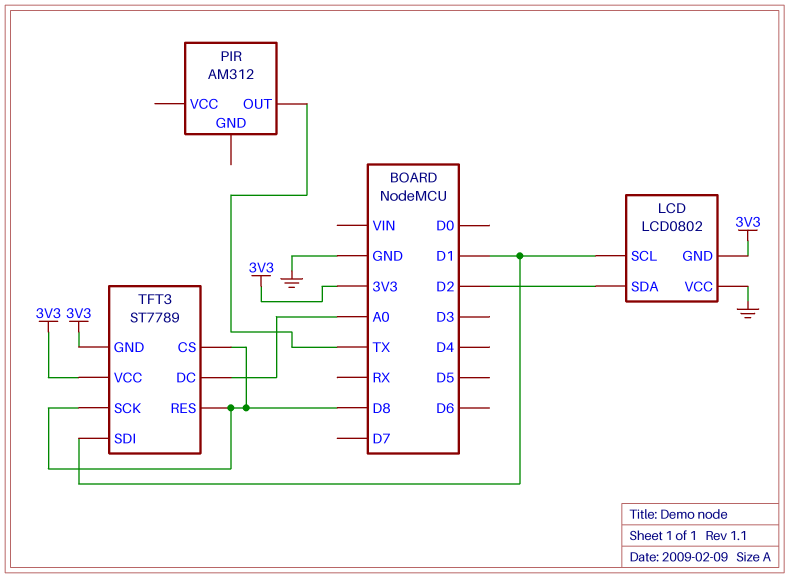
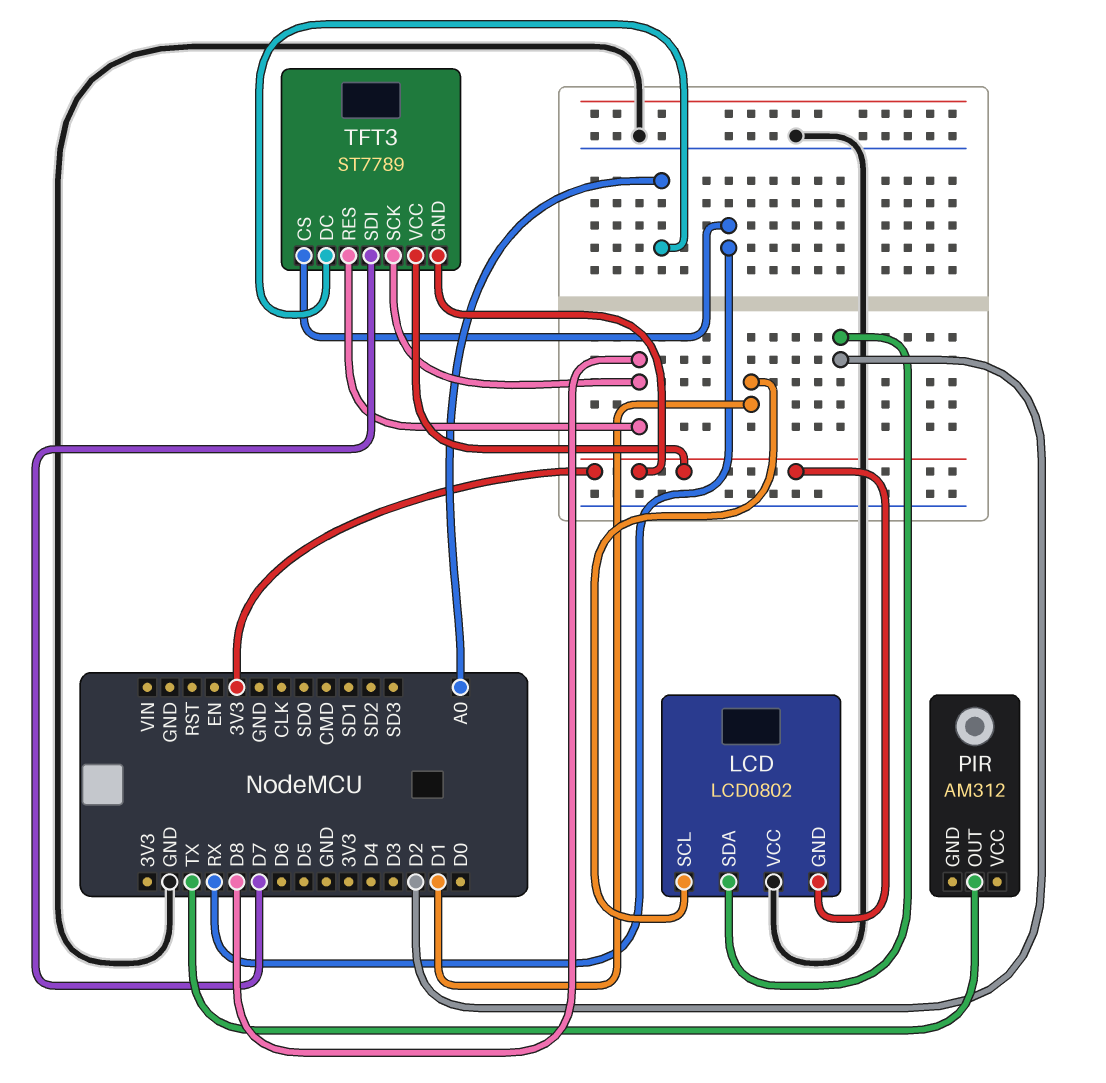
TFT3 pin CS: D8 -> RX
TFT3 pin SDI: D1 -> D7

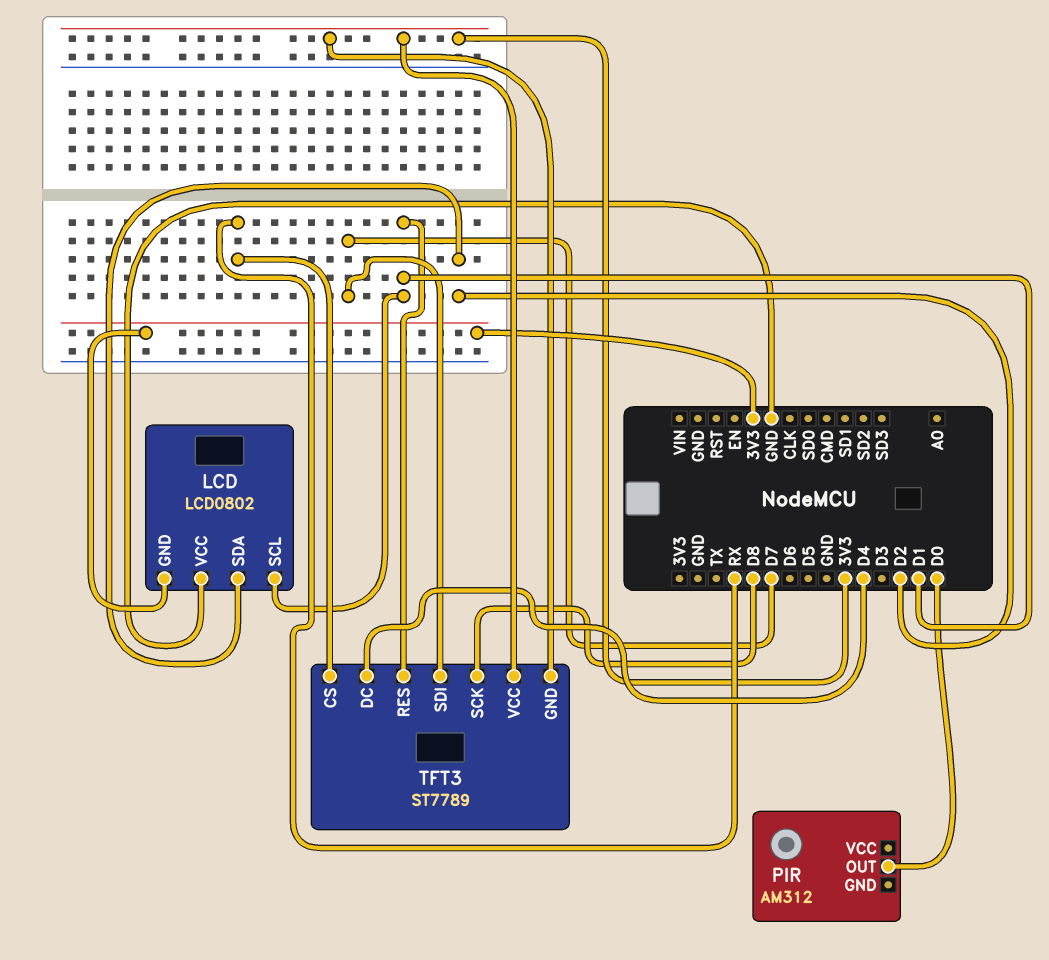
PIR pin OUT: TX -> D0
TFT3 pin DC: A0 -> D4
TFT3 pin RES: D8 -> D1

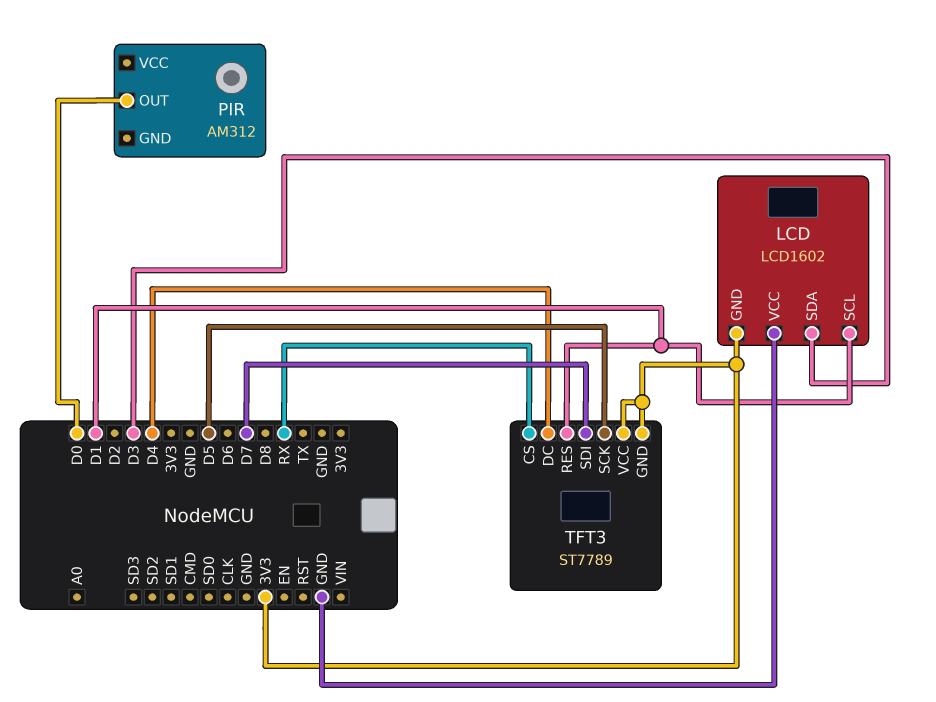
LCD: LCD0802 -> LCD1602
LCD pin SDA: D2 -> D3
TFT3 pin SCK: D8 -> D5

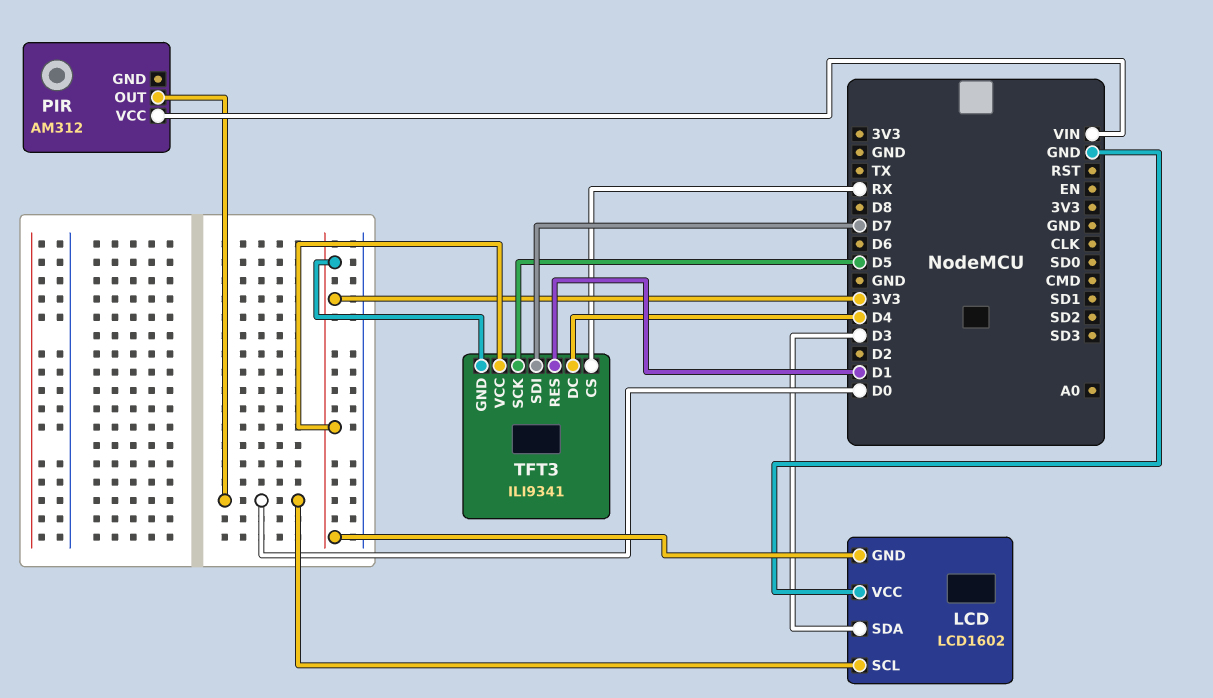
LCD pin SCL: D1 -> D0
PIR pin VCC: none -> VIN
TFT3: ST7789 -> ILI9341

